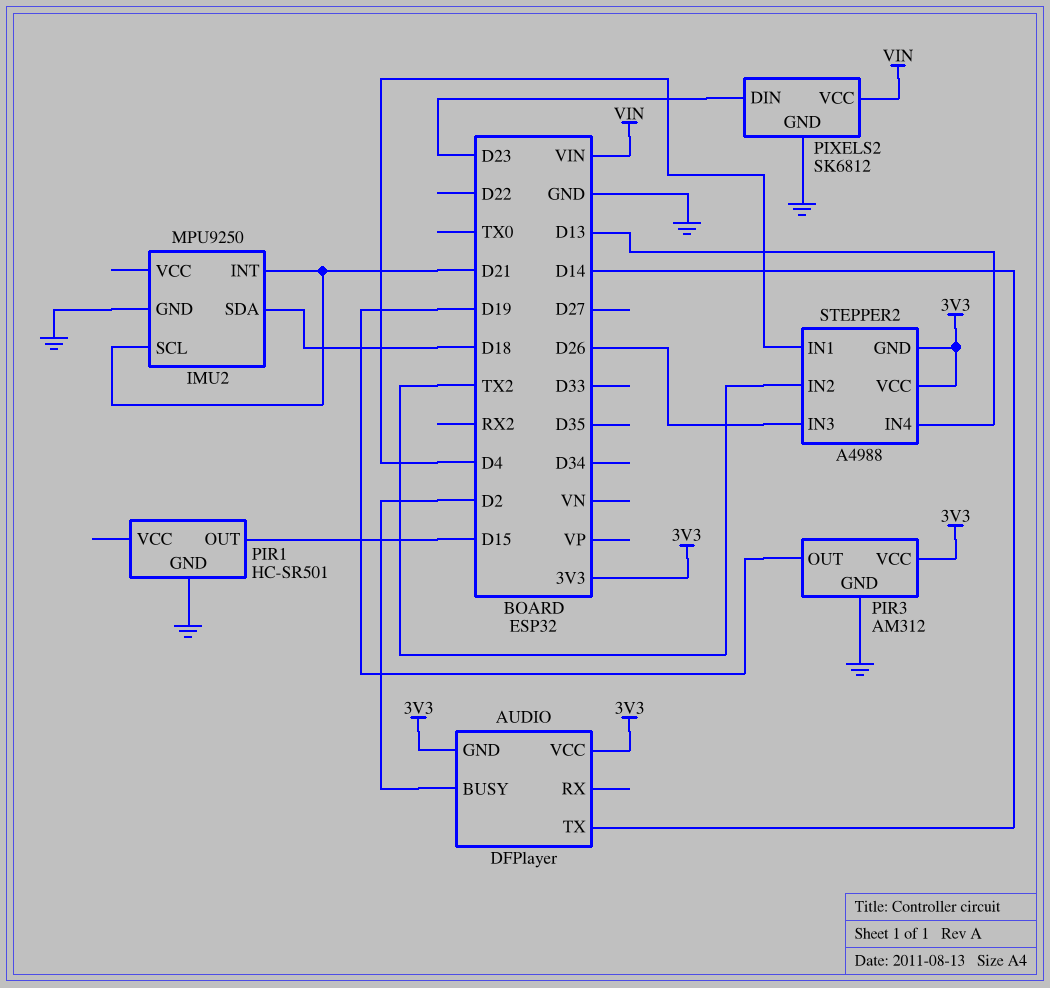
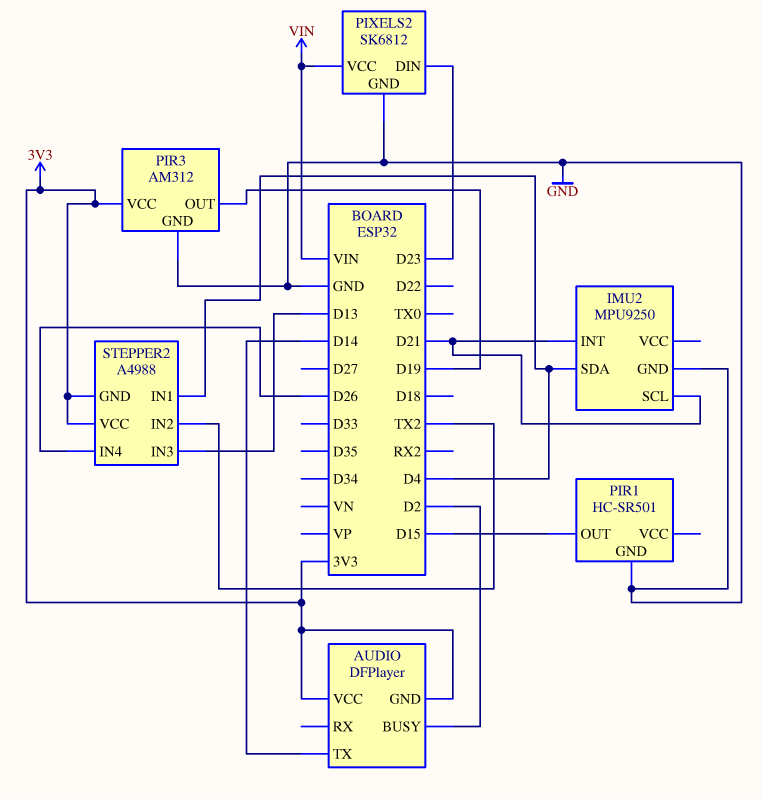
IMU2 pin SDA: D18 -> D4
STEPPER2 pin IN3: D26 -> D13
STEPPER2 pin IN4: D13 -> D26

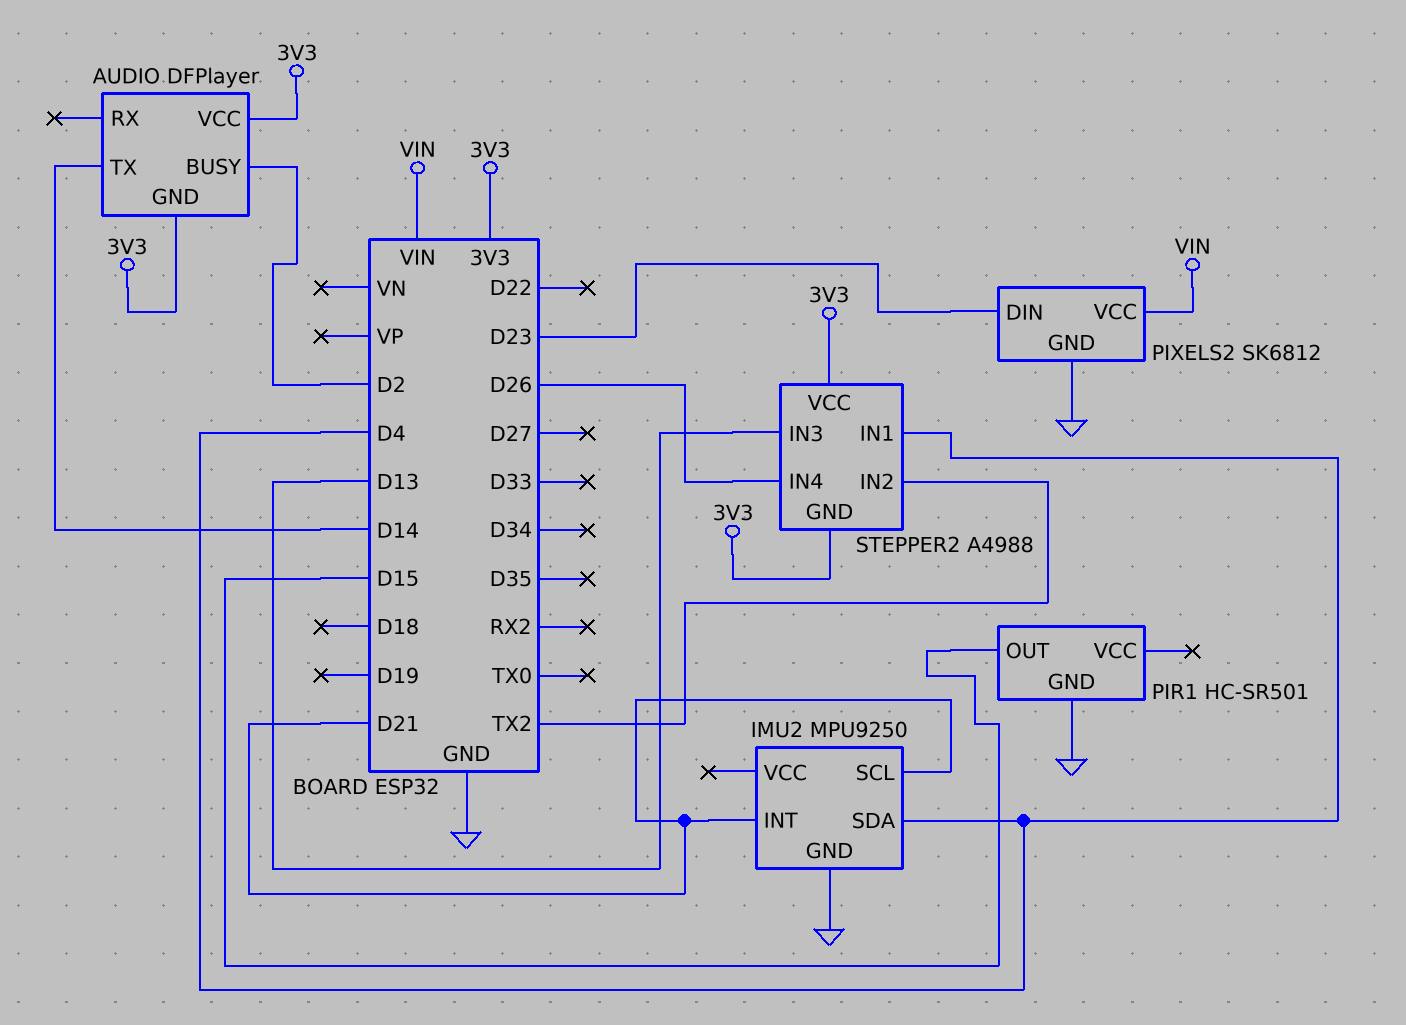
PIR3: AM312 -> none
PIR3 pin GND: GND -> none
PIR3 pin OUT: D19 -> none
PIR3 pin VCC: 3V3 -> none

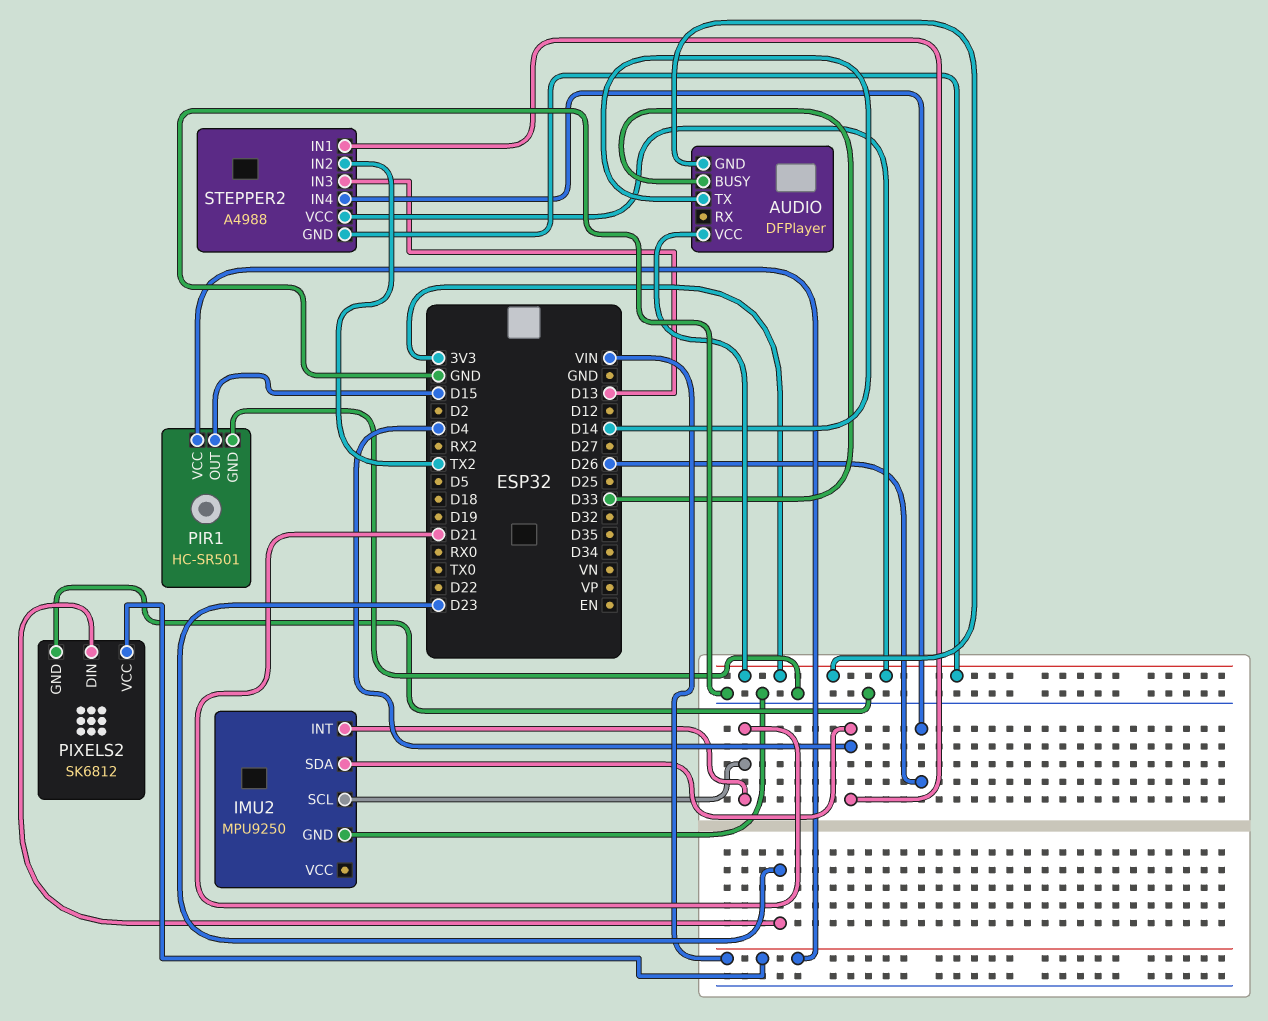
AUDIO pin BUSY: D2 -> D33
PIR1 pin VCC: none -> VIN

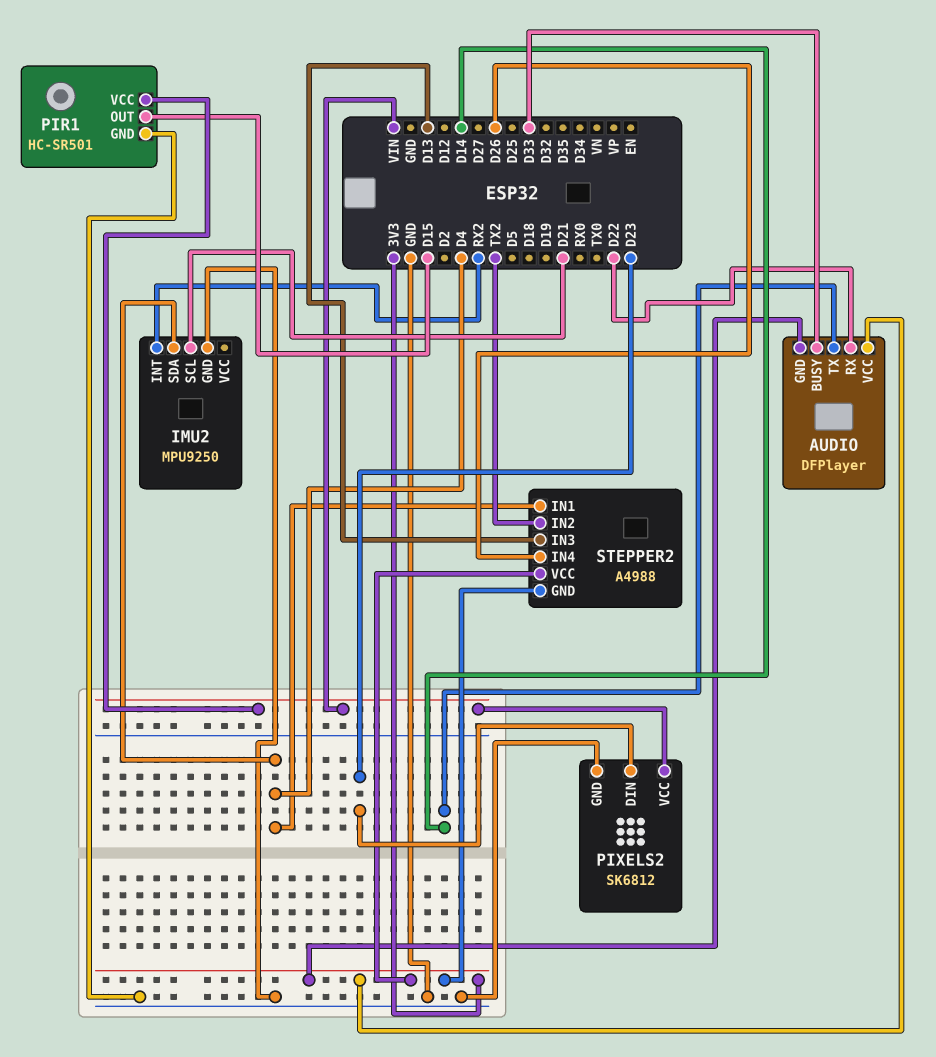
AUDIO pin RX: none -> D22
IMU2 pin INT: D21 -> RX2

